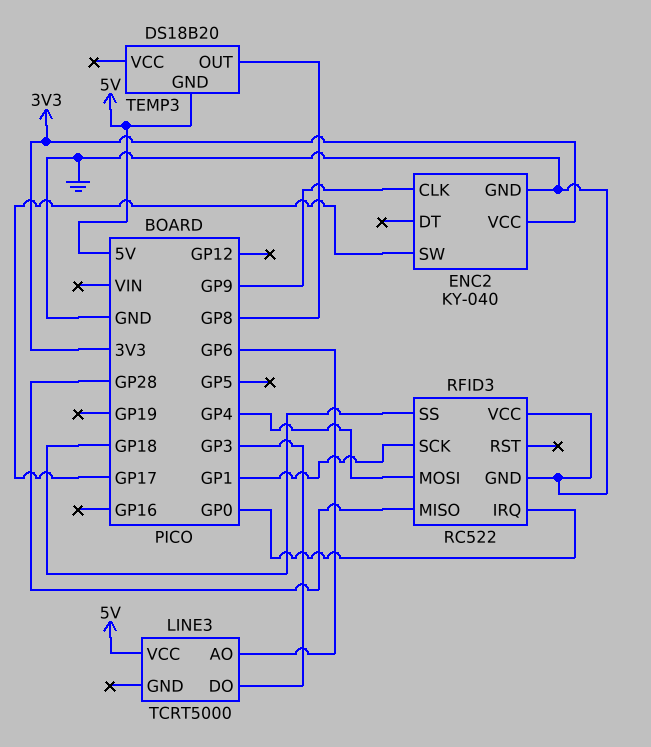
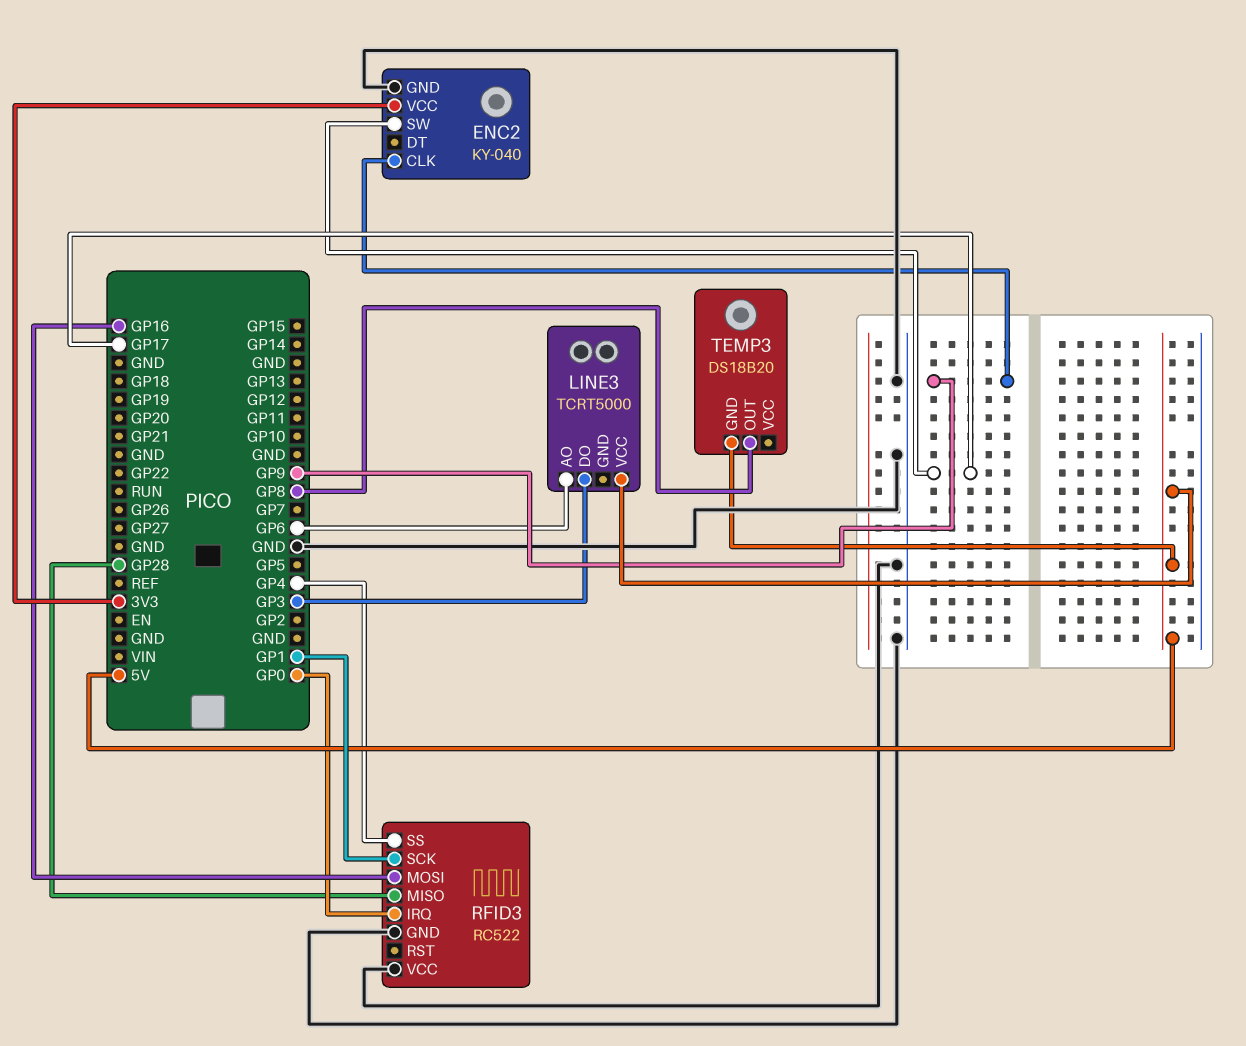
RFID3 pin MOSI: GP4 -> GP16
RFID3 pin SS: GP18 -> GP4

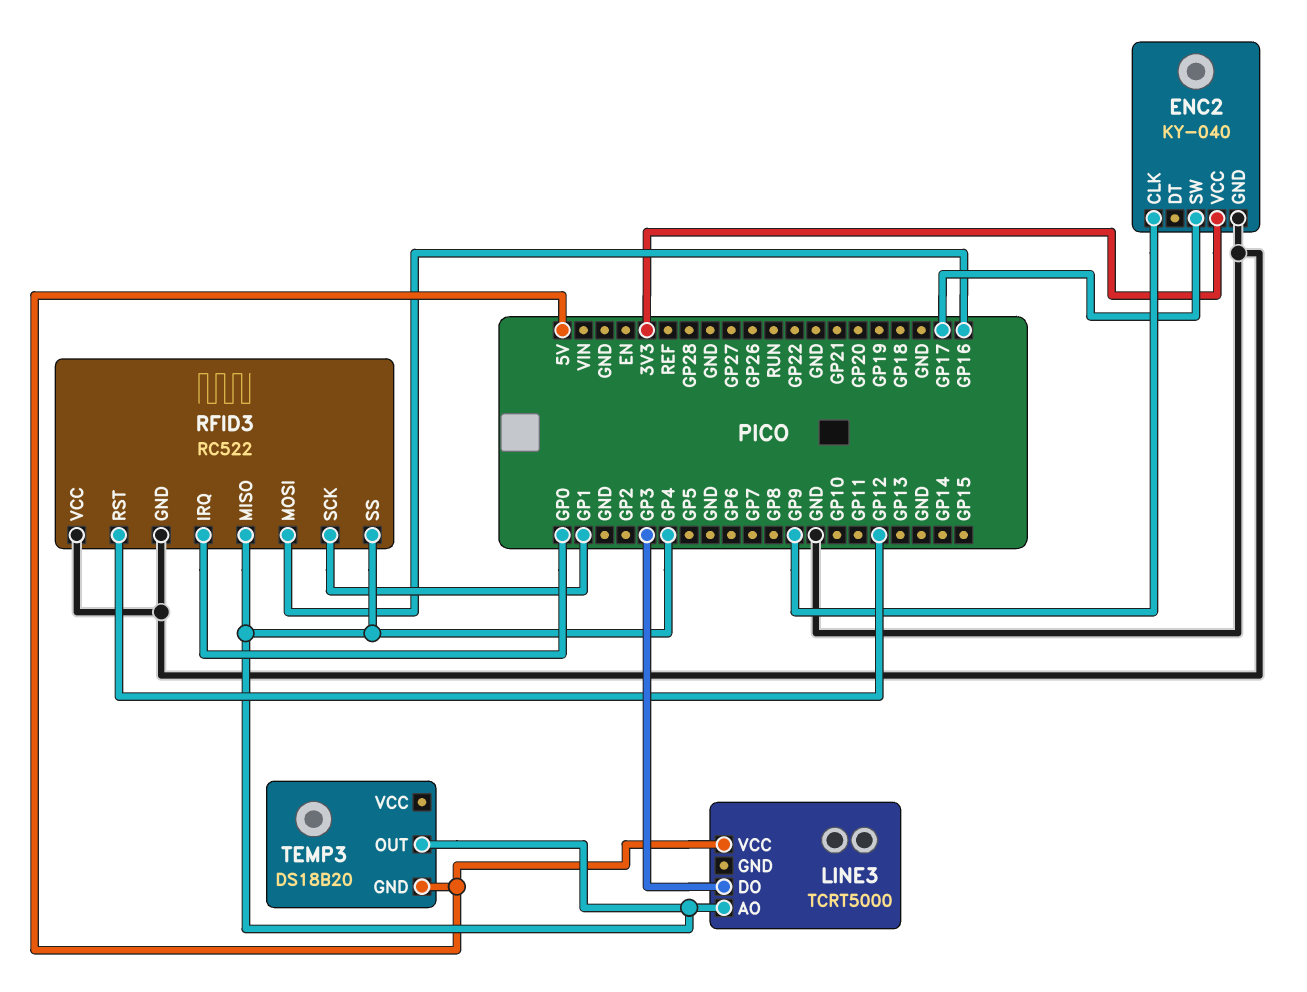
LINE3 pin AO: GP6 -> GP4
RFID3 pin MISO: GP28 -> GP4
RFID3 pin RST: none -> GP12
TEMP3 pin OUT: GP8 -> GP4

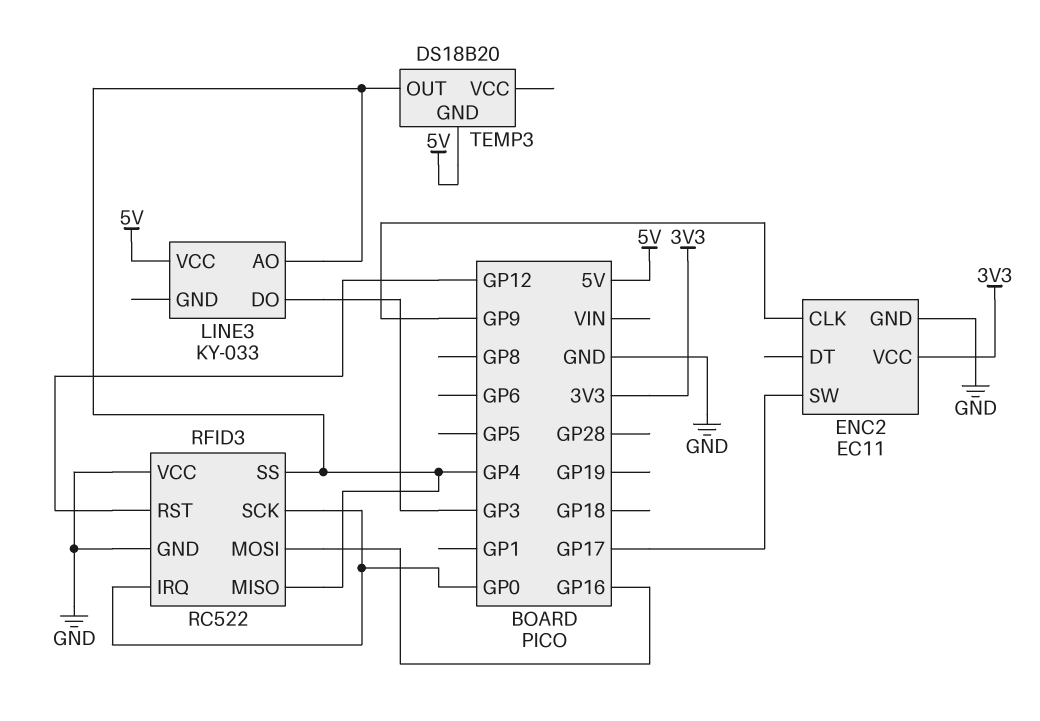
ENC2: KY-040 -> EC11
LINE3: TCRT5000 -> KY-033
RFID3 pin SCK: GP1 -> GP0

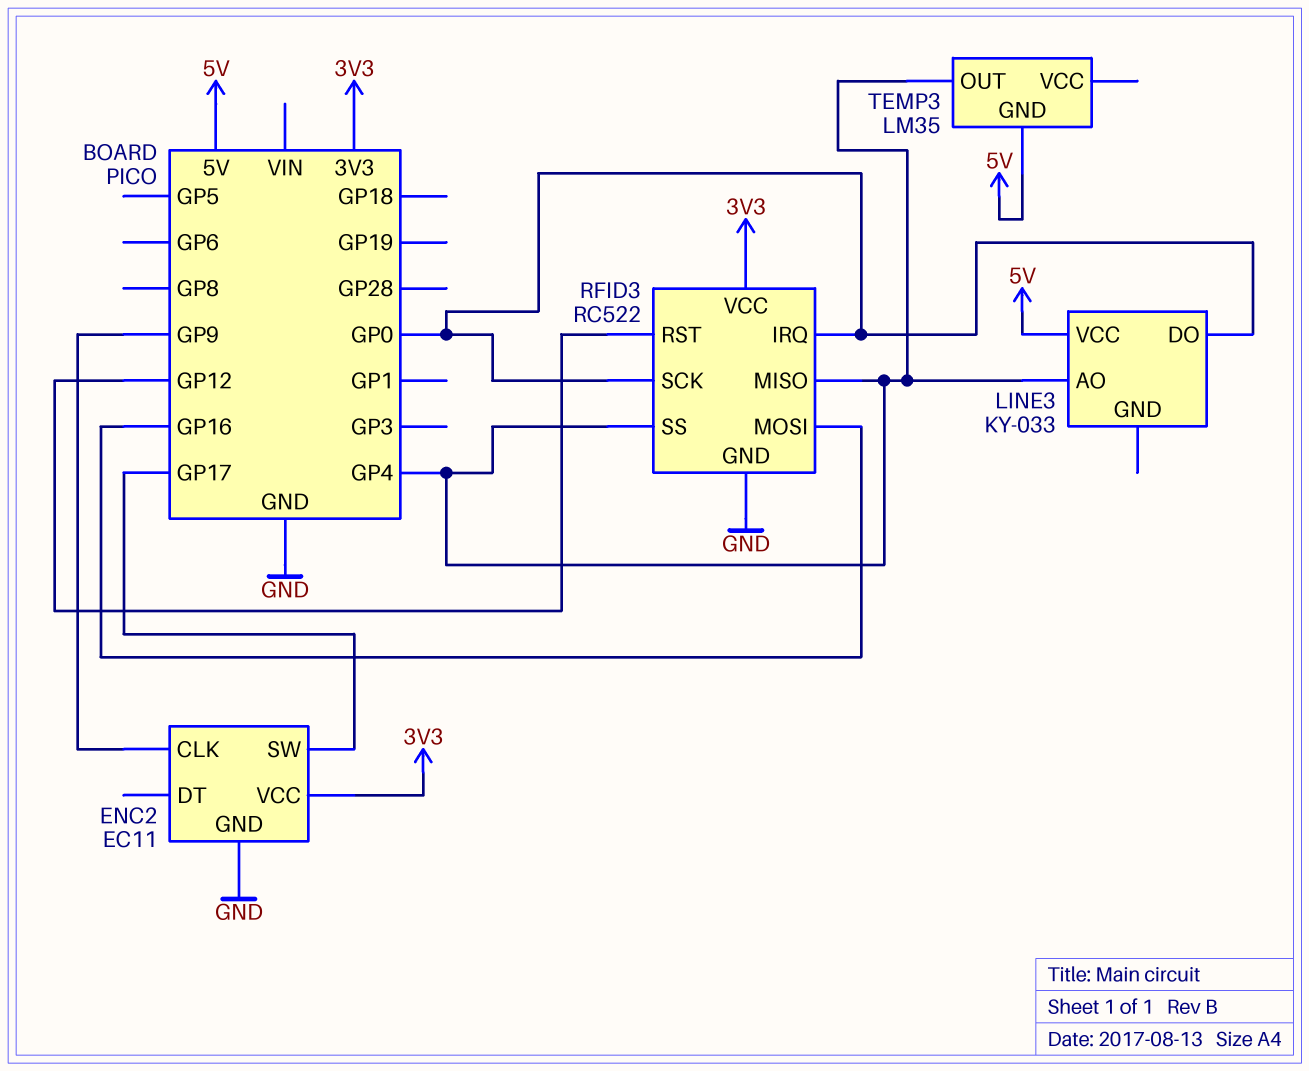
LINE3 pin DO: GP3 -> GP0
RFID3 pin VCC: GND -> 3V3
TEMP3: DS18B20 -> LM35

